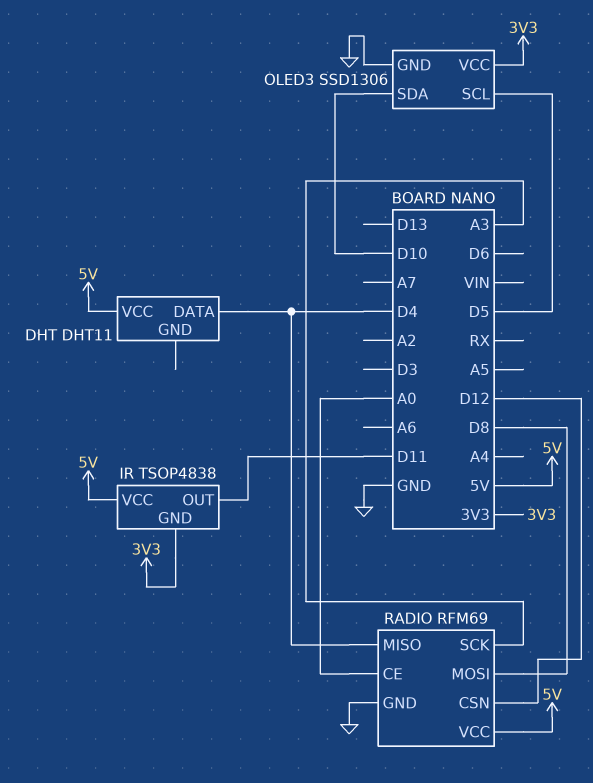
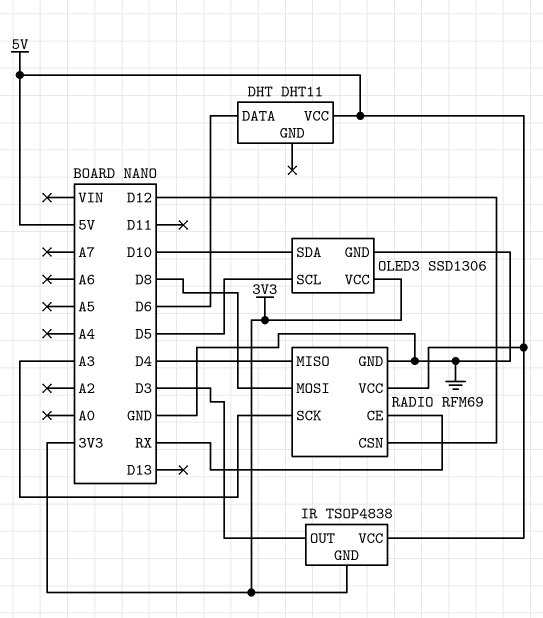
DHT pin DATA: D4 -> D6
IR pin OUT: D11 -> D3
RADIO pin CE: A0 -> RX

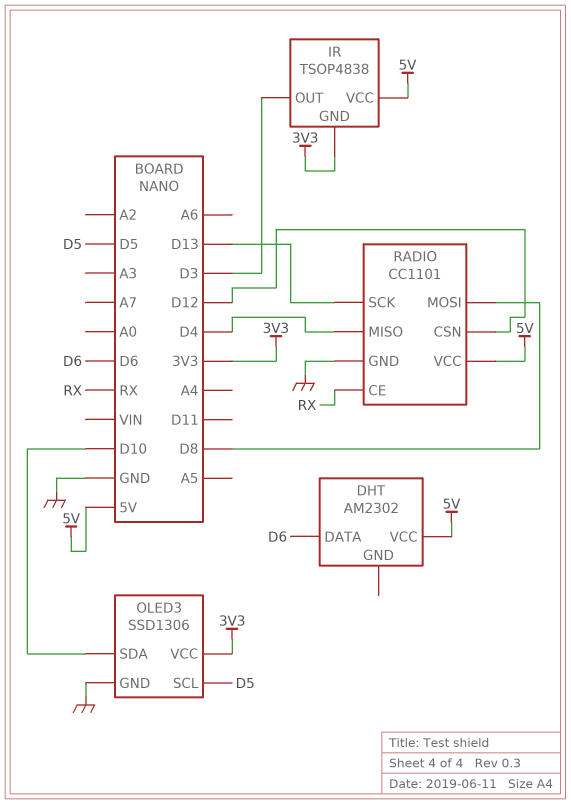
DHT: DHT11 -> AM2302
RADIO: RFM69 -> CC1101
RADIO pin SCK: A3 -> D13

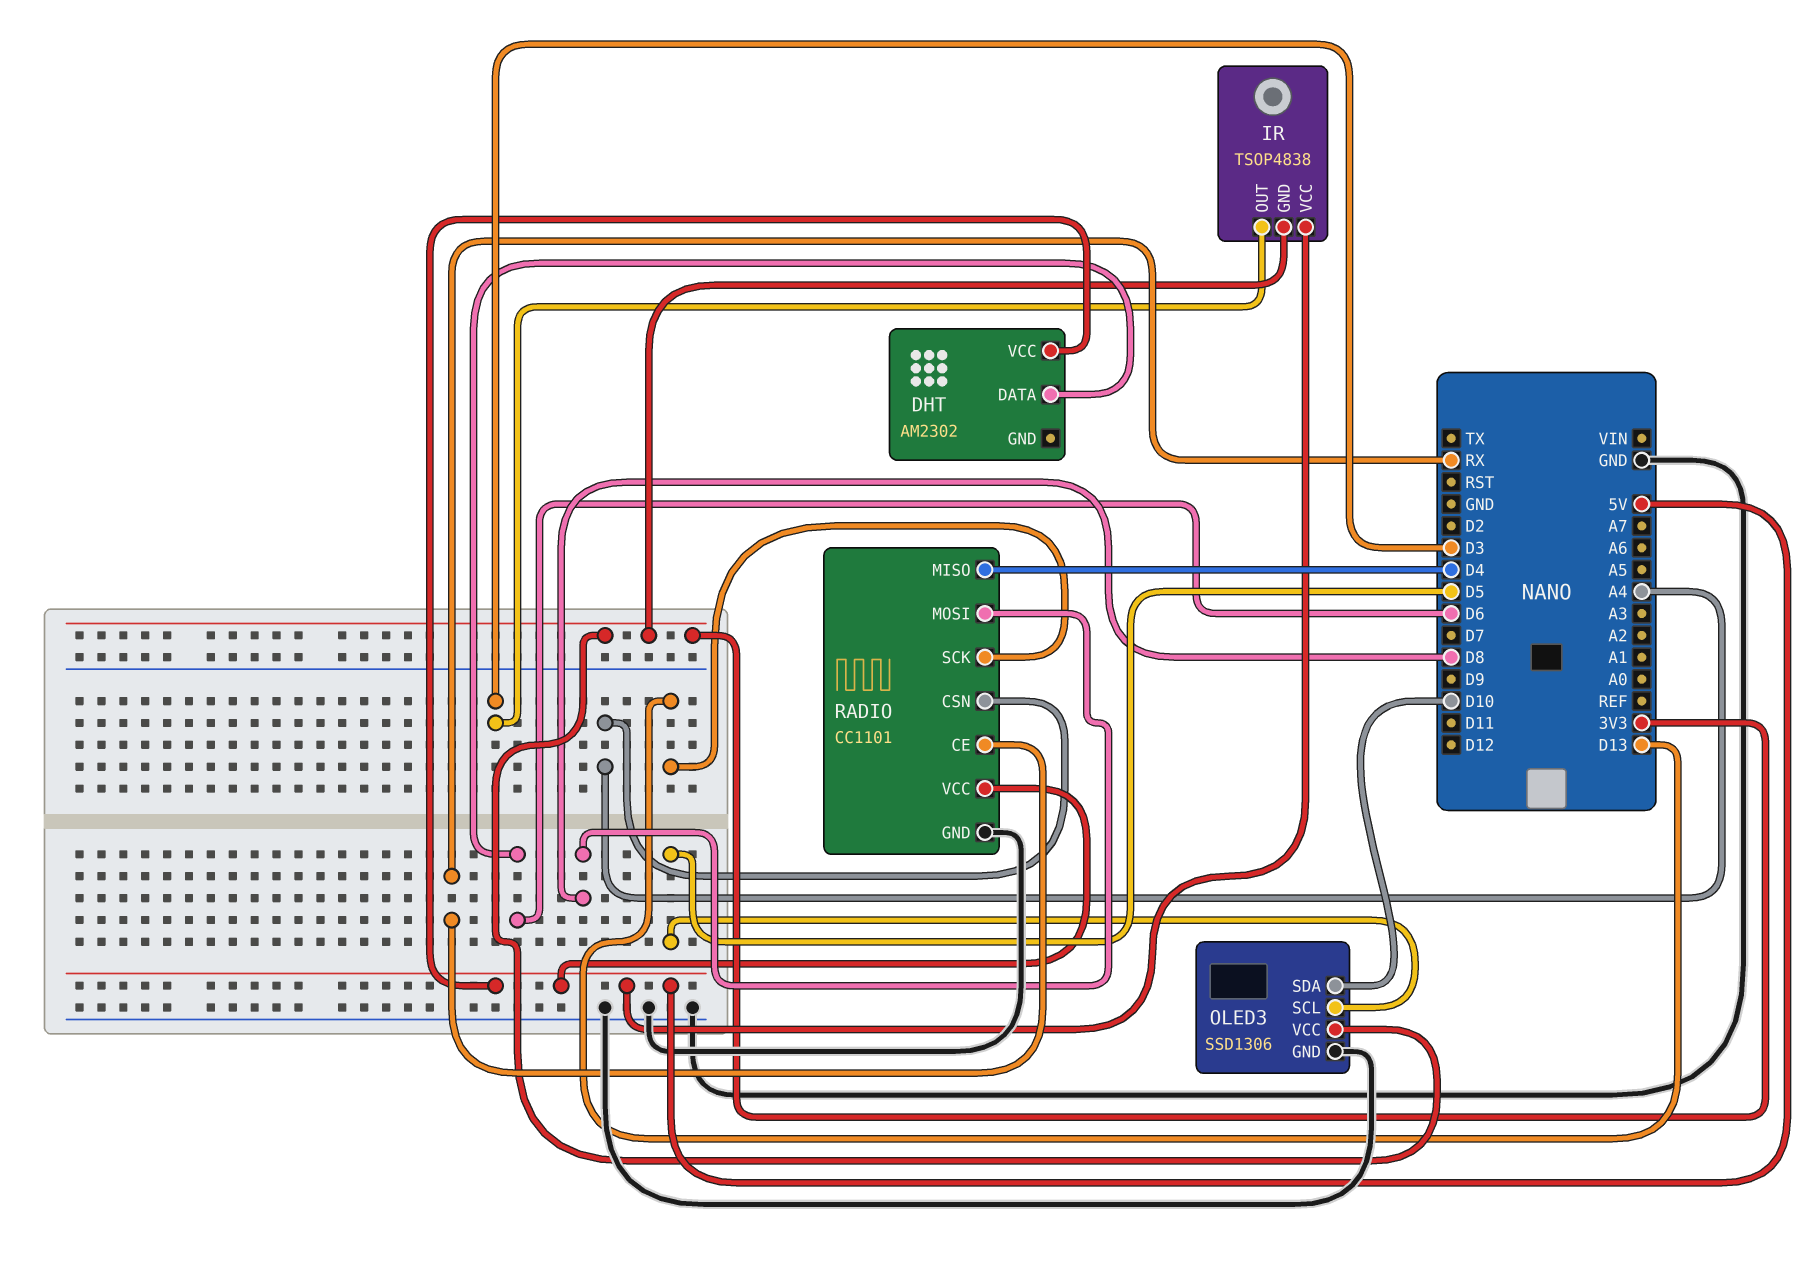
RADIO pin CSN: D12 -> A4

